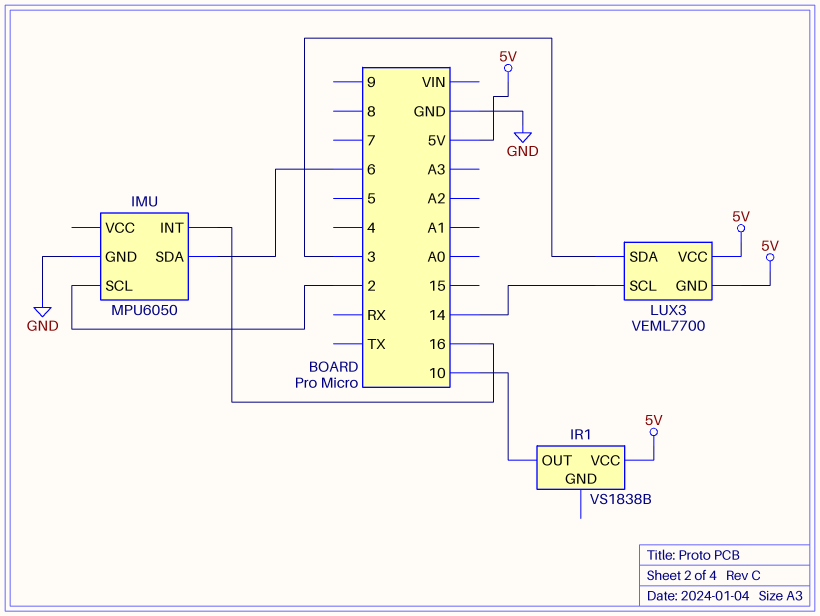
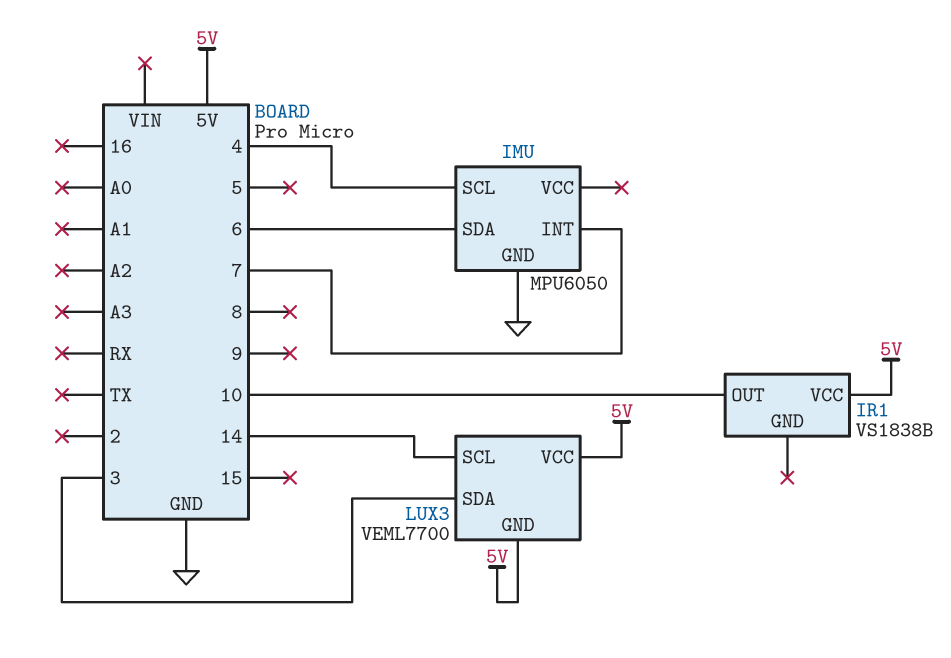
IMU pin INT: 16 -> 7
IMU pin SCL: 2 -> 4

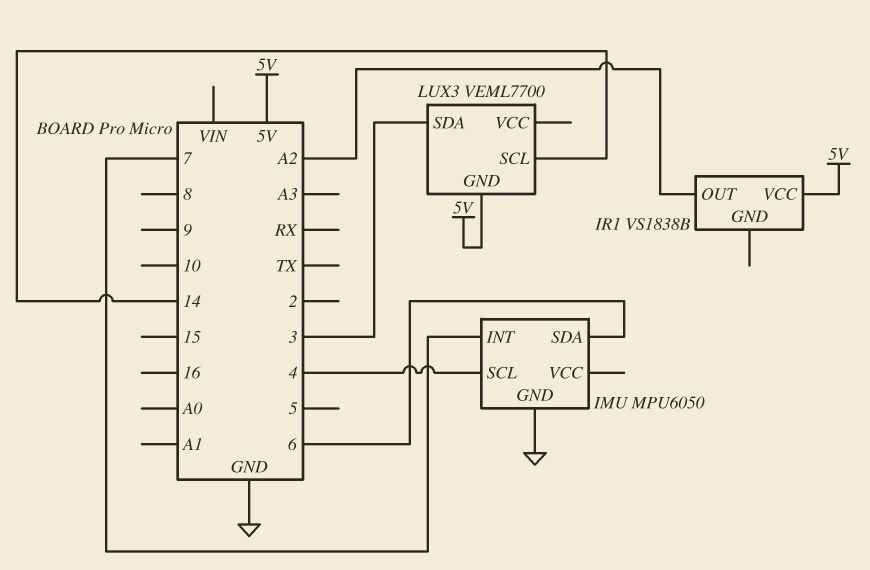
IR1 pin OUT: 10 -> A2
LUX3 pin VCC: 5V -> none

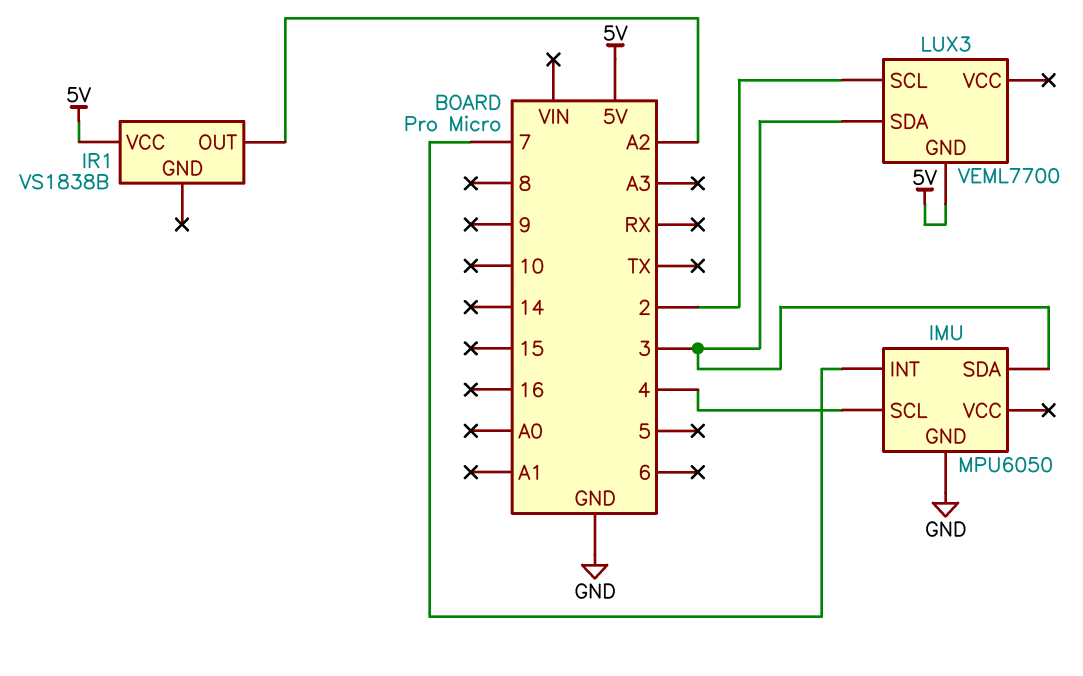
IMU pin SDA: 6 -> 3
LUX3 pin SCL: 14 -> 2

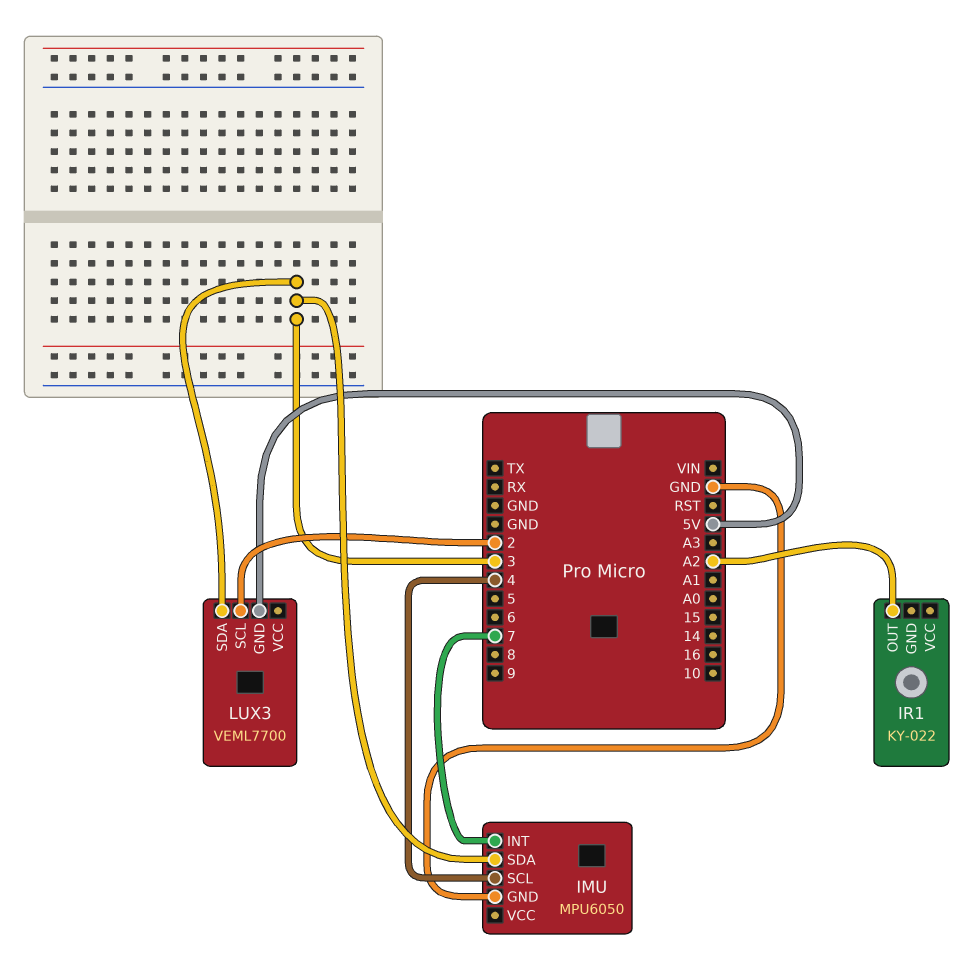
IR1: VS1838B -> KY-022
IR1 pin VCC: 5V -> none

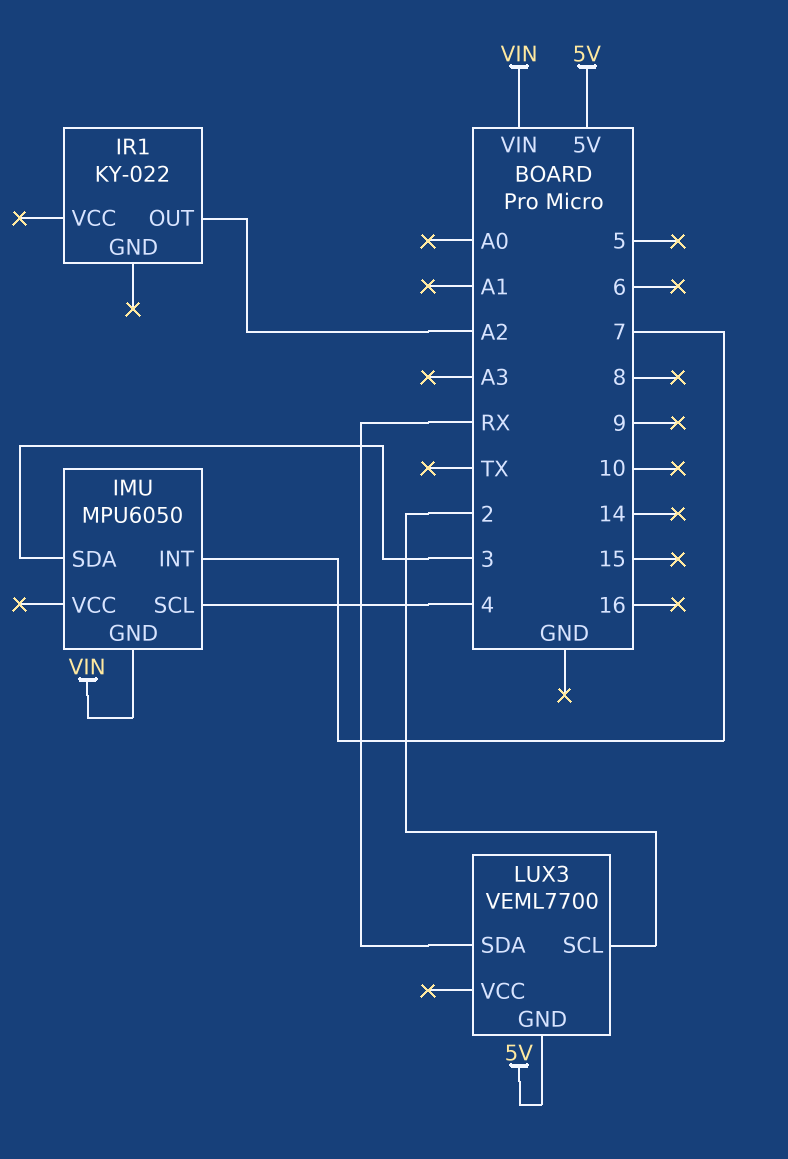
IMU pin GND: GND -> VIN
LUX3 pin SDA: 3 -> RX

